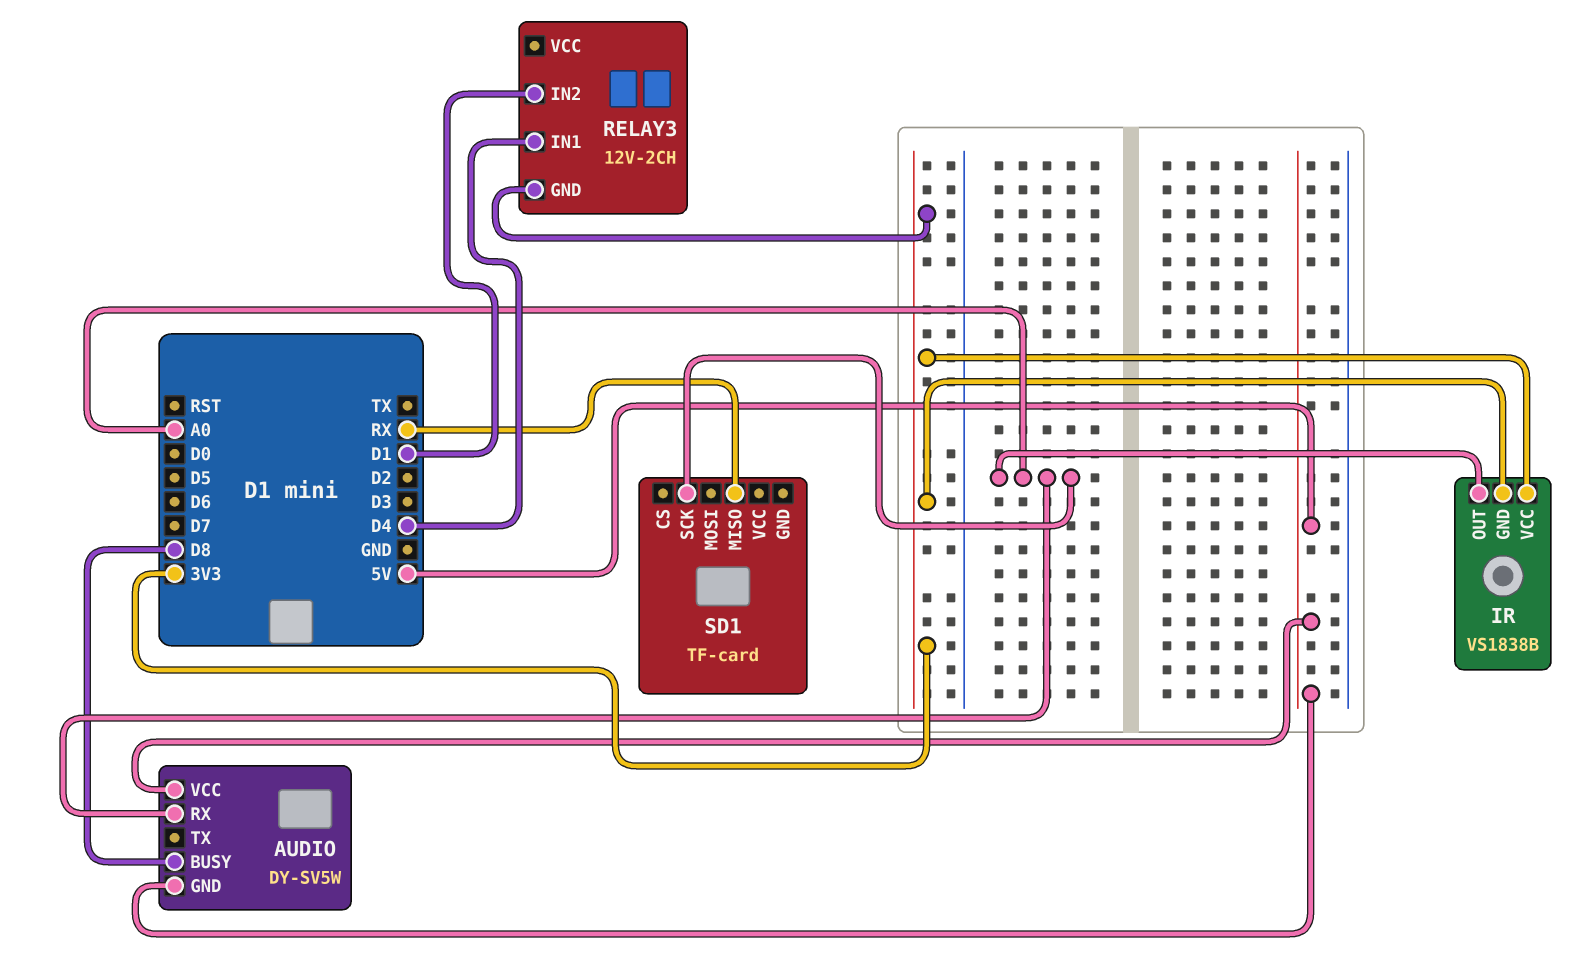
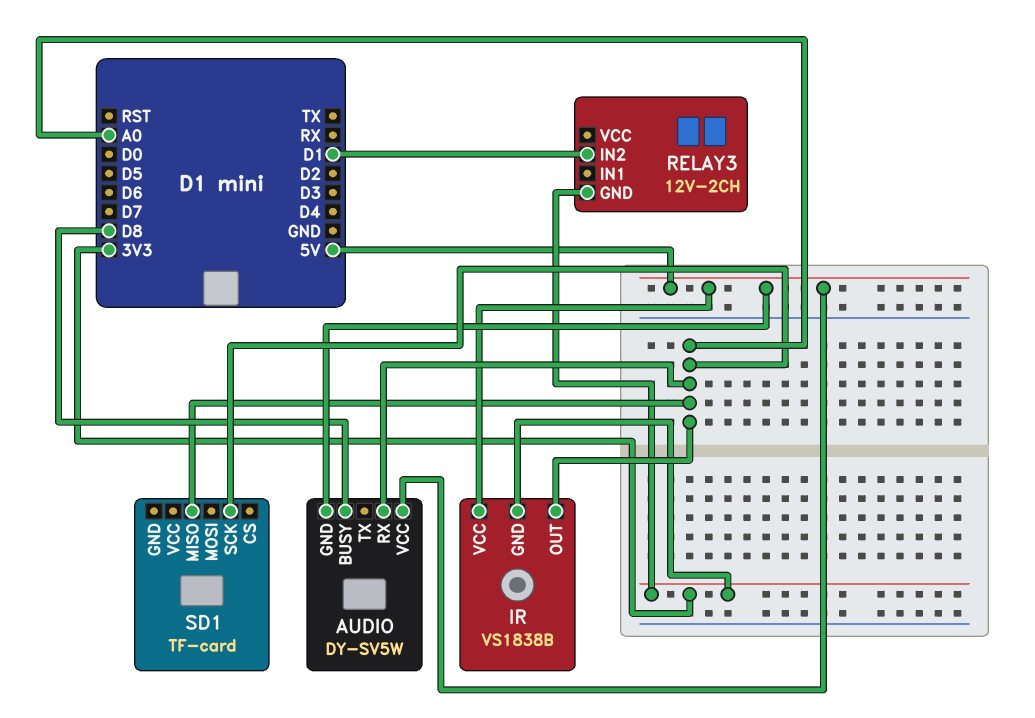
IR pin VCC: 3V3 -> 5V
RELAY3 pin IN1: D4 -> none
SD1 pin MISO: RX -> A0

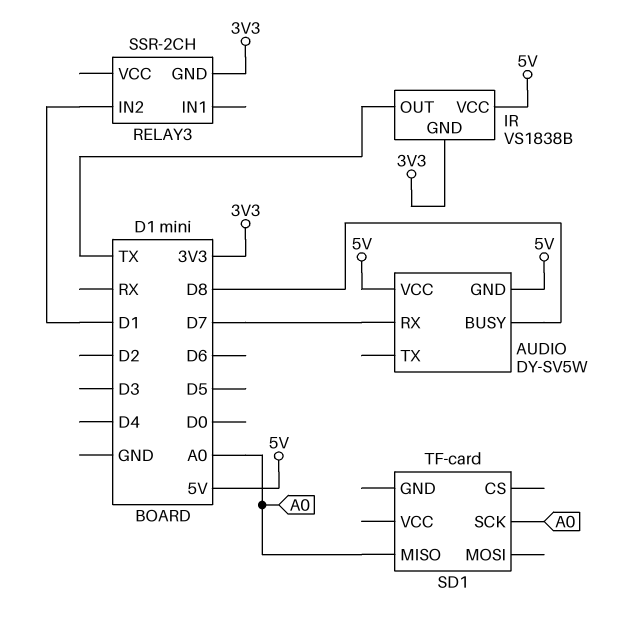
AUDIO pin RX: A0 -> D7
IR pin OUT: A0 -> TX
RELAY3: 12V-2CH -> SSR-2CH

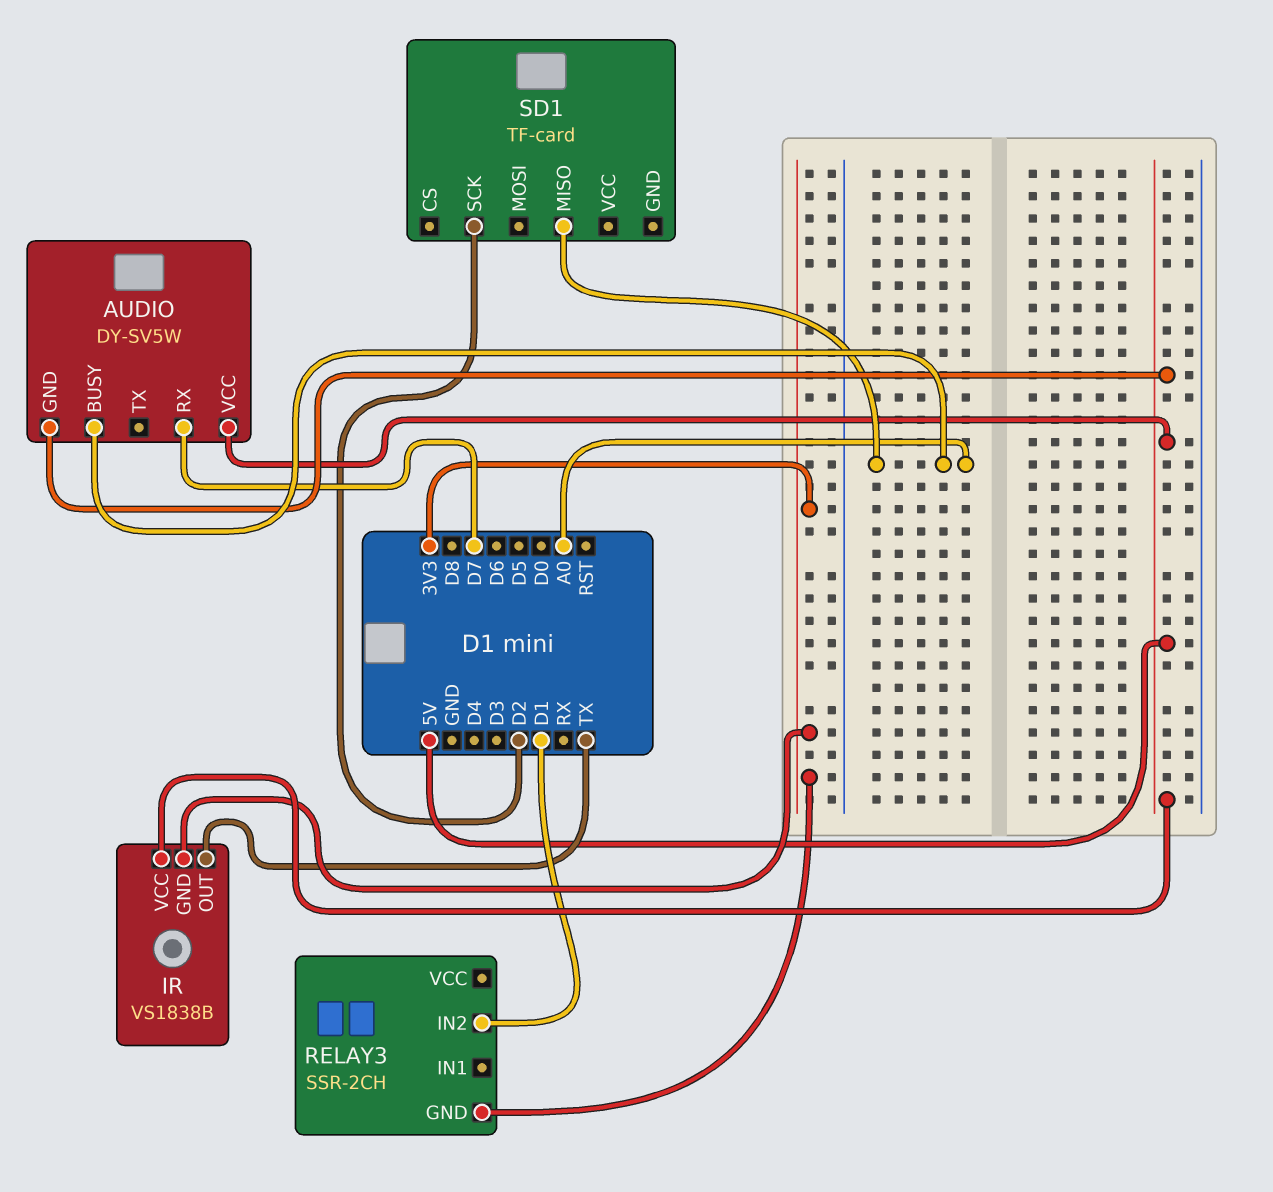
AUDIO pin BUSY: D8 -> A0
SD1 pin SCK: A0 -> D2

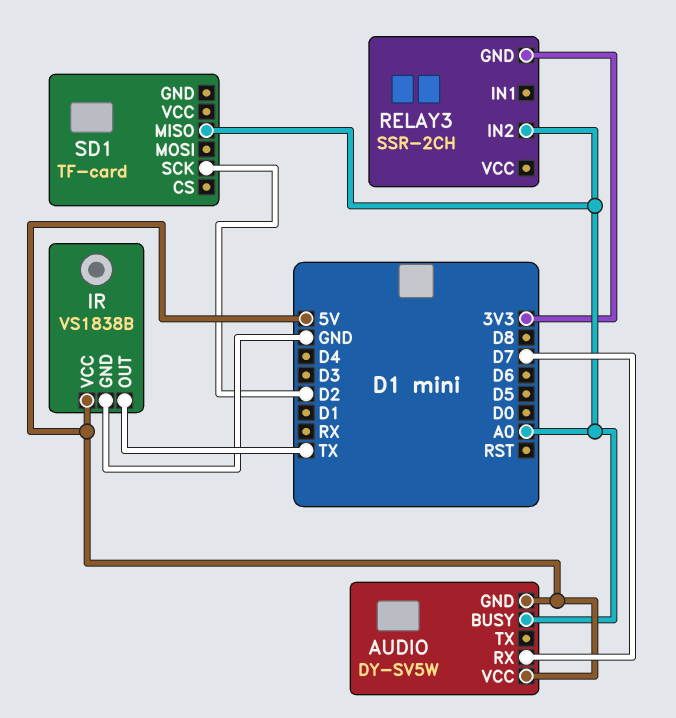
IR pin GND: 3V3 -> GND
RELAY3 pin IN2: D1 -> A0

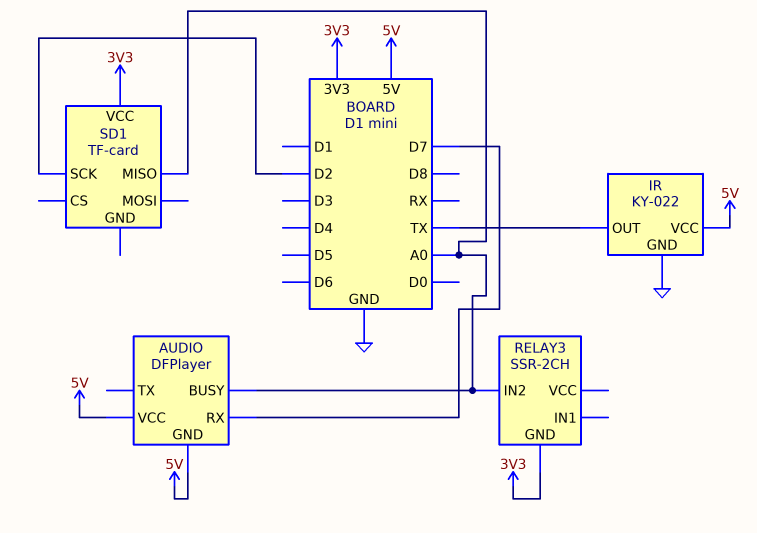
AUDIO: DY-SV5W -> DFPlayer
IR: VS1838B -> KY-022
SD1 pin VCC: none -> 3V3

